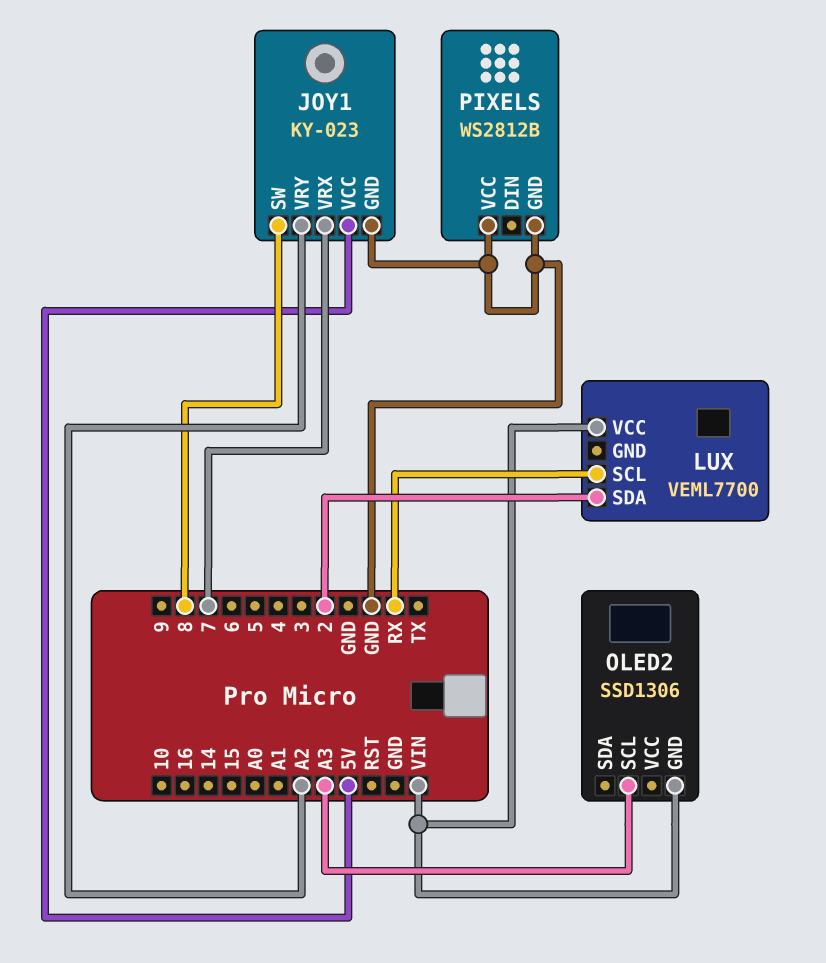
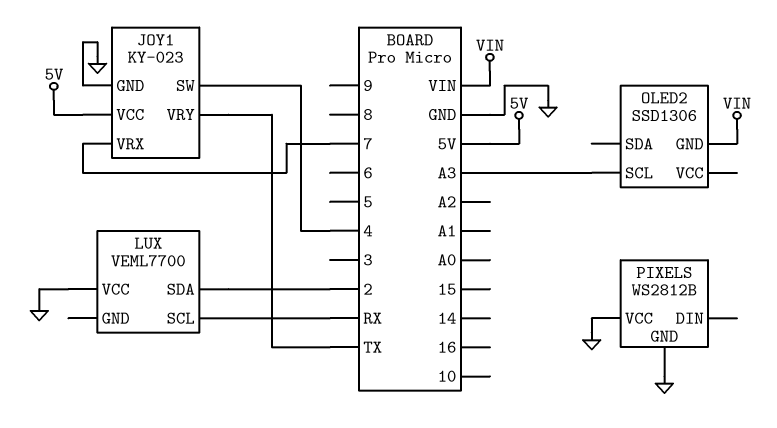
JOY1 pin SW: 8 -> 4
JOY1 pin VRY: A2 -> TX
LUX pin VCC: VIN -> GND

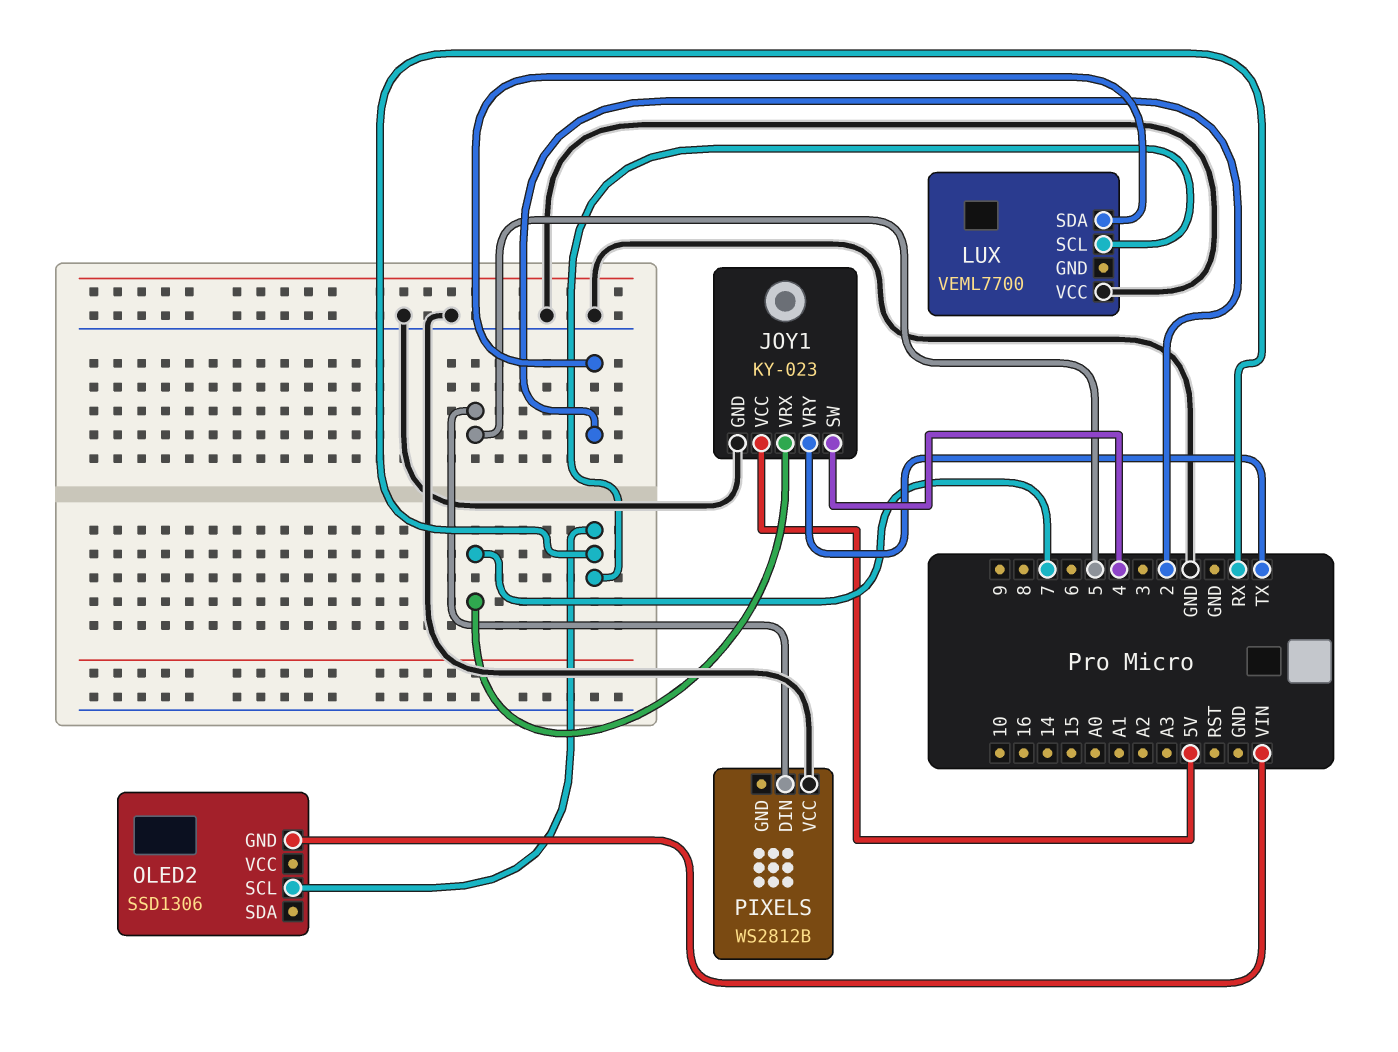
OLED2 pin SCL: A3 -> RX
PIXELS pin DIN: none -> 5
PIXELS pin GND: GND -> none

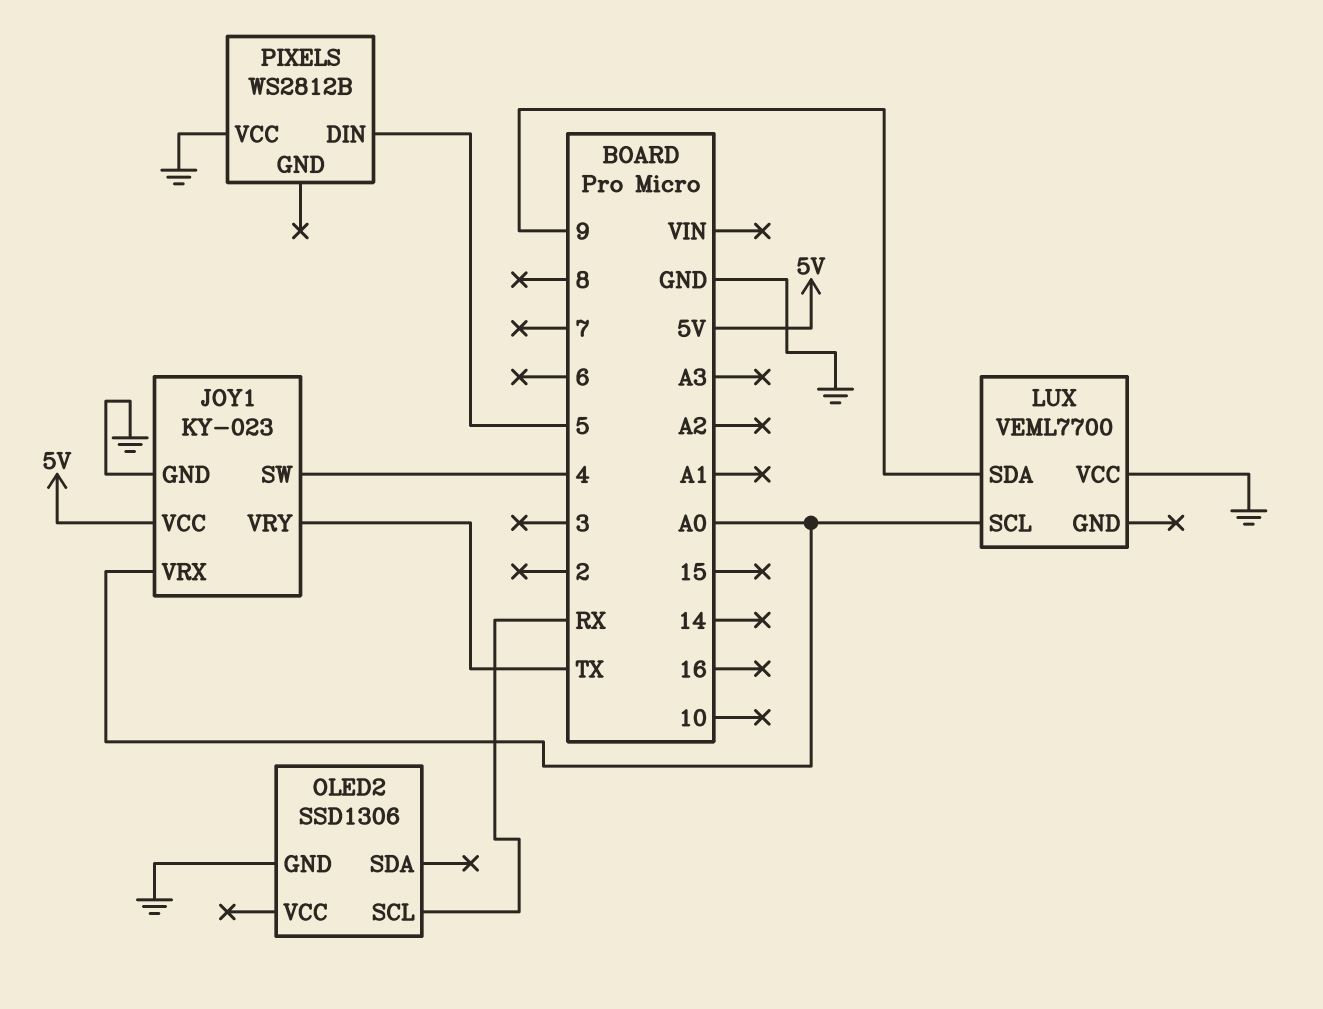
JOY1 pin VRX: 7 -> A0
LUX pin SCL: RX -> A0
LUX pin SDA: 2 -> 9
OLED2 pin GND: VIN -> GND

